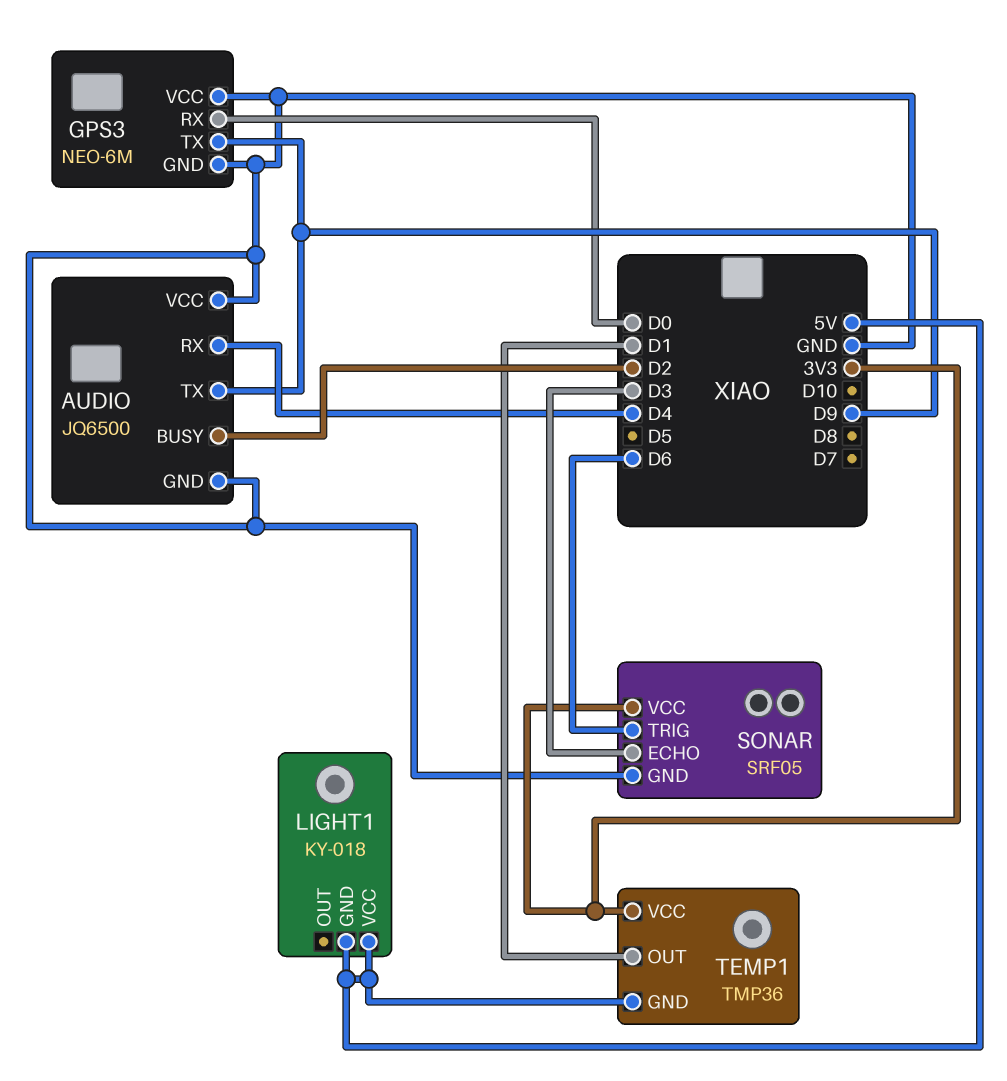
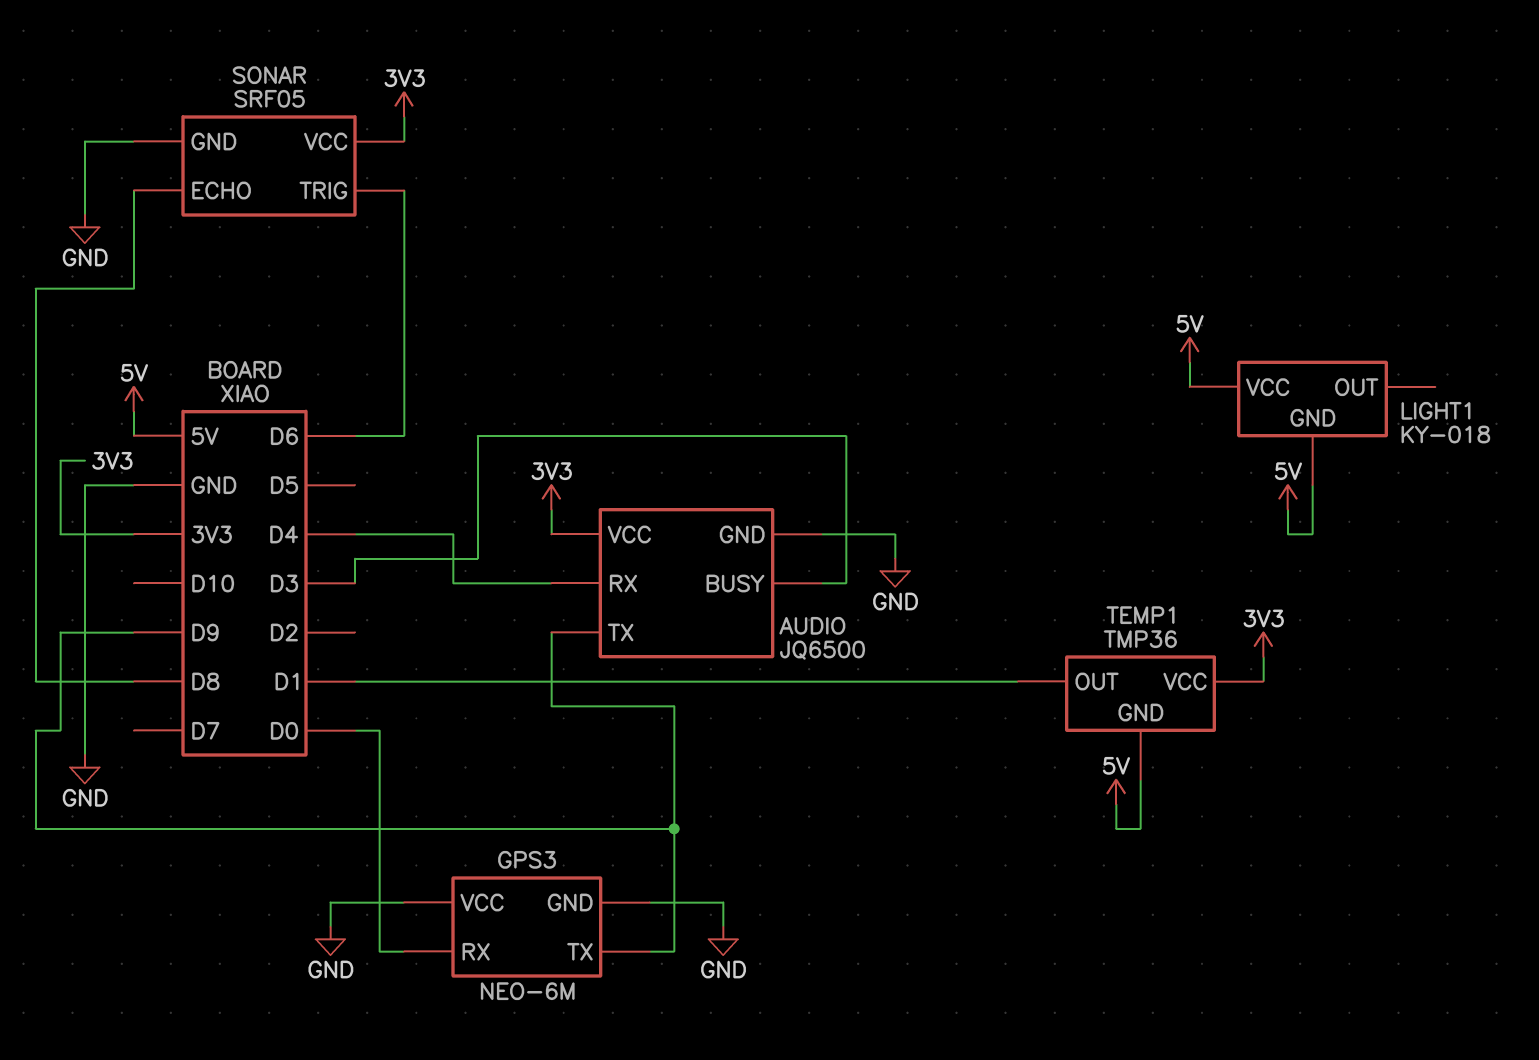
AUDIO pin BUSY: D2 -> D3
AUDIO pin VCC: GND -> 3V3
SONAR pin ECHO: D3 -> D8

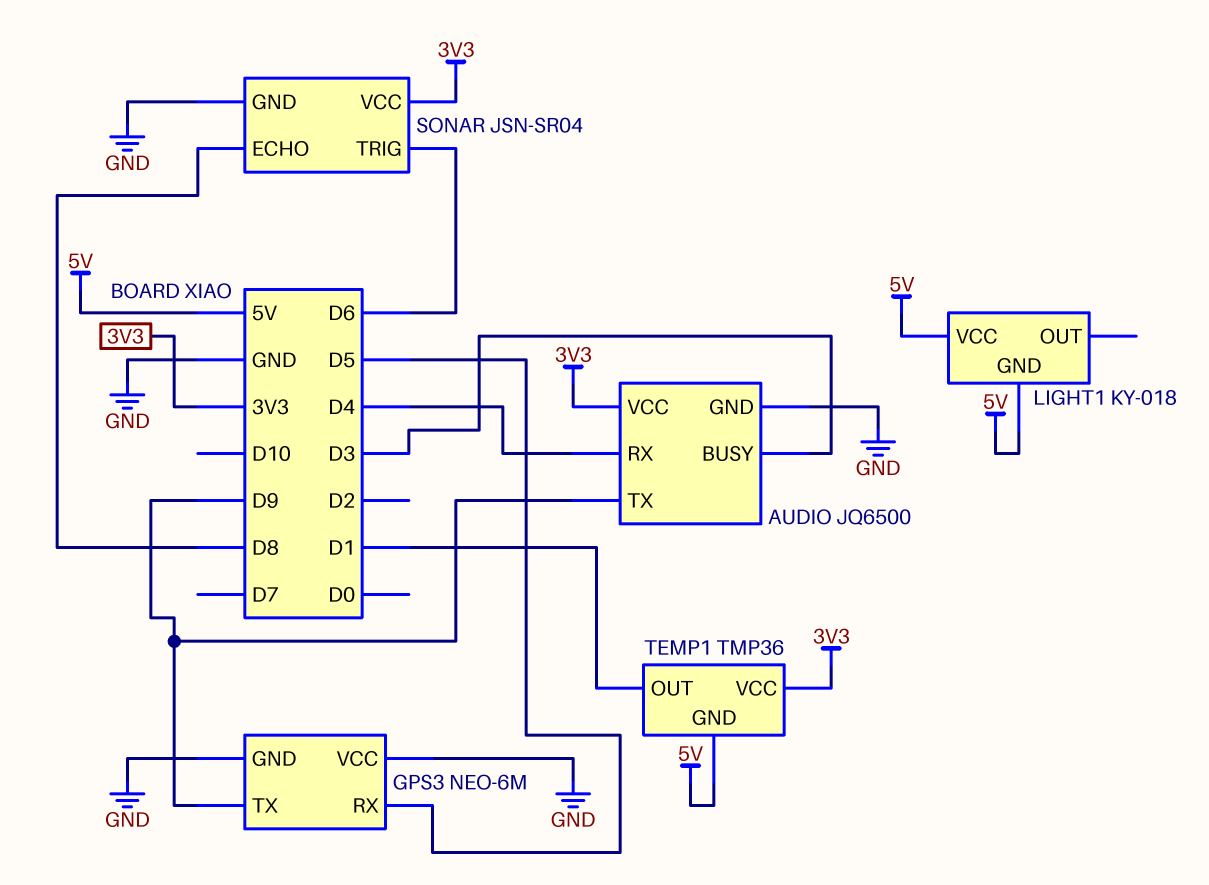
GPS3 pin RX: D0 -> D5
SONAR: SRF05 -> JSN-SR04

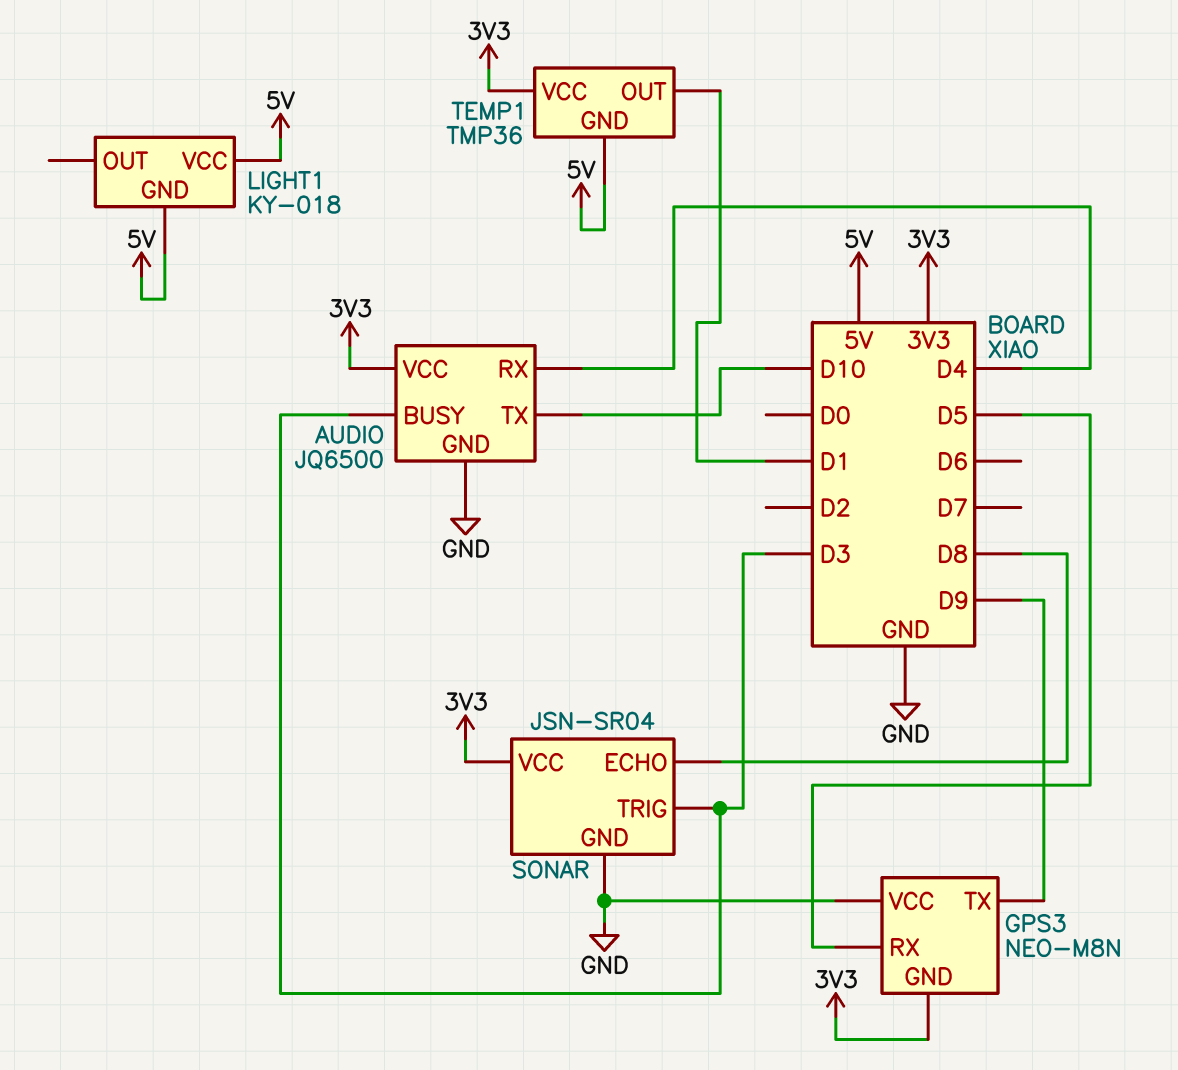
AUDIO pin TX: D9 -> D10
GPS3: NEO-6M -> NEO-M8N
GPS3 pin GND: GND -> 3V3
SONAR pin TRIG: D6 -> D3

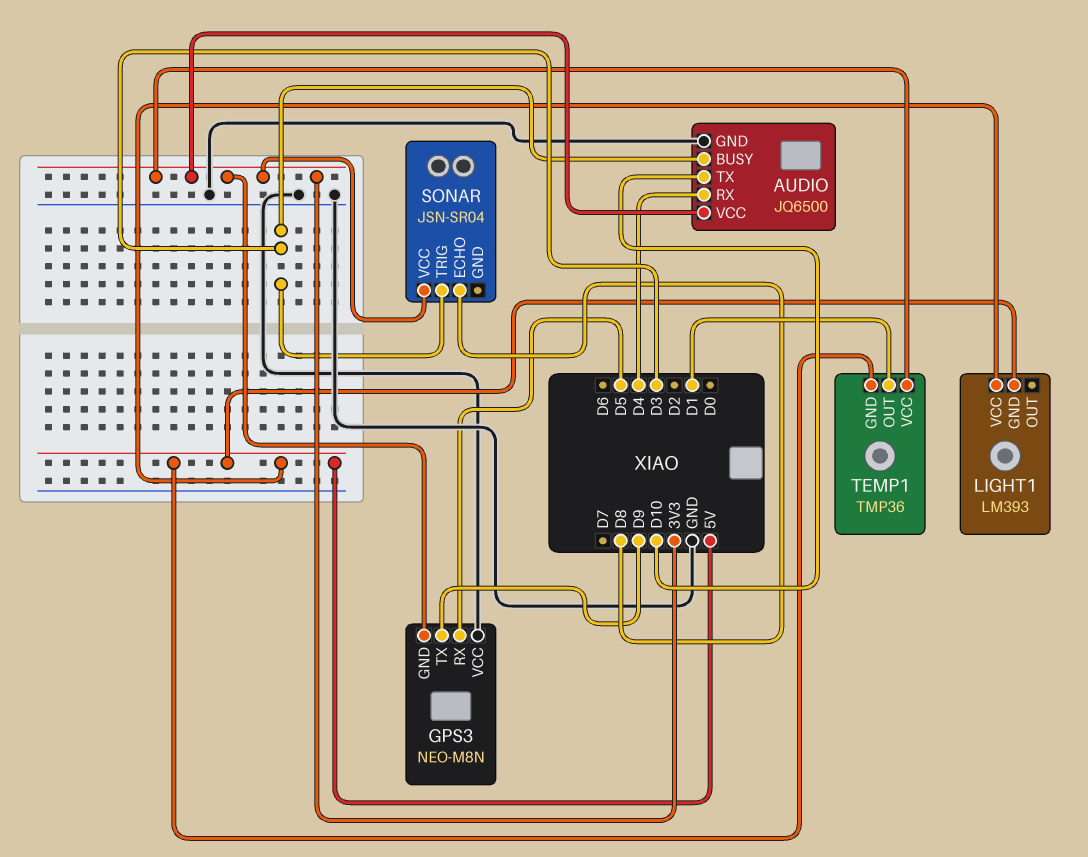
LIGHT1: KY-018 -> LM393
SONAR pin GND: GND -> none

